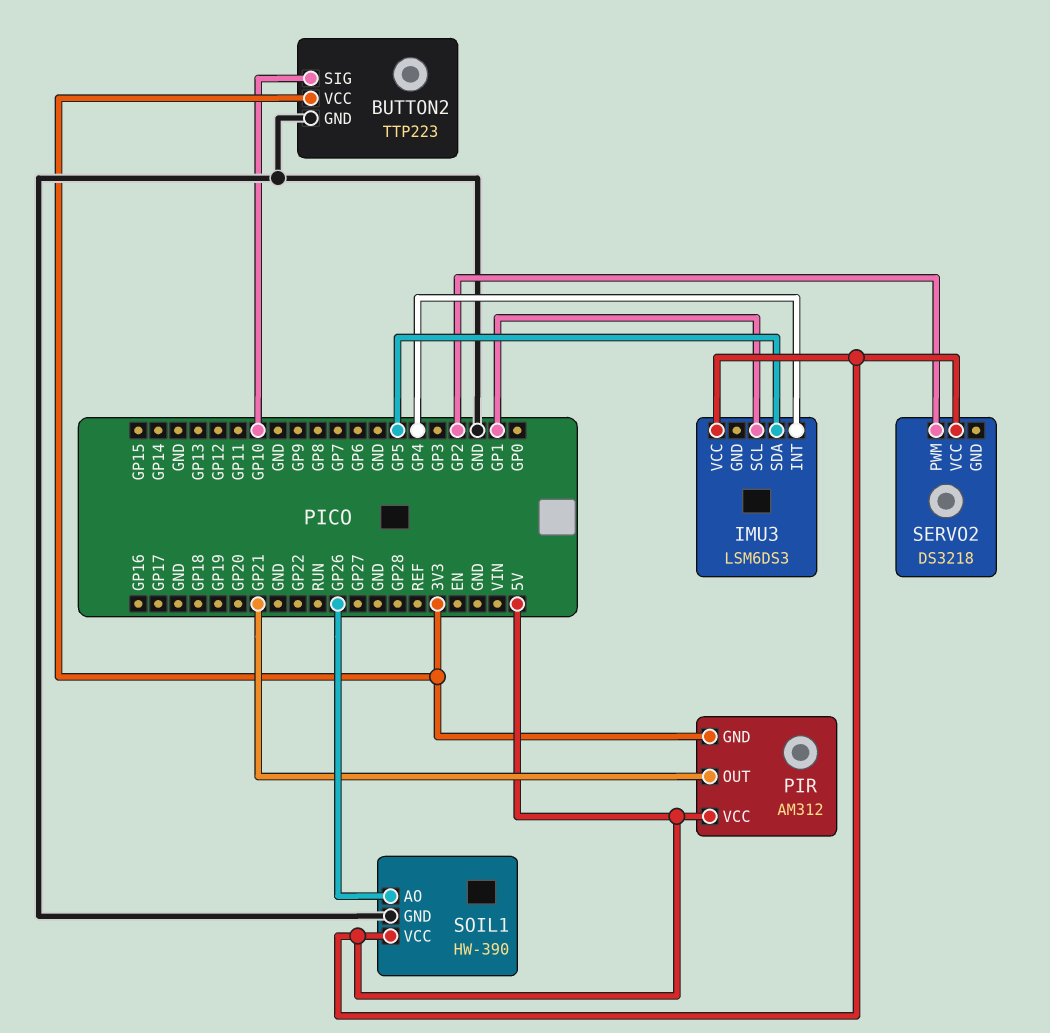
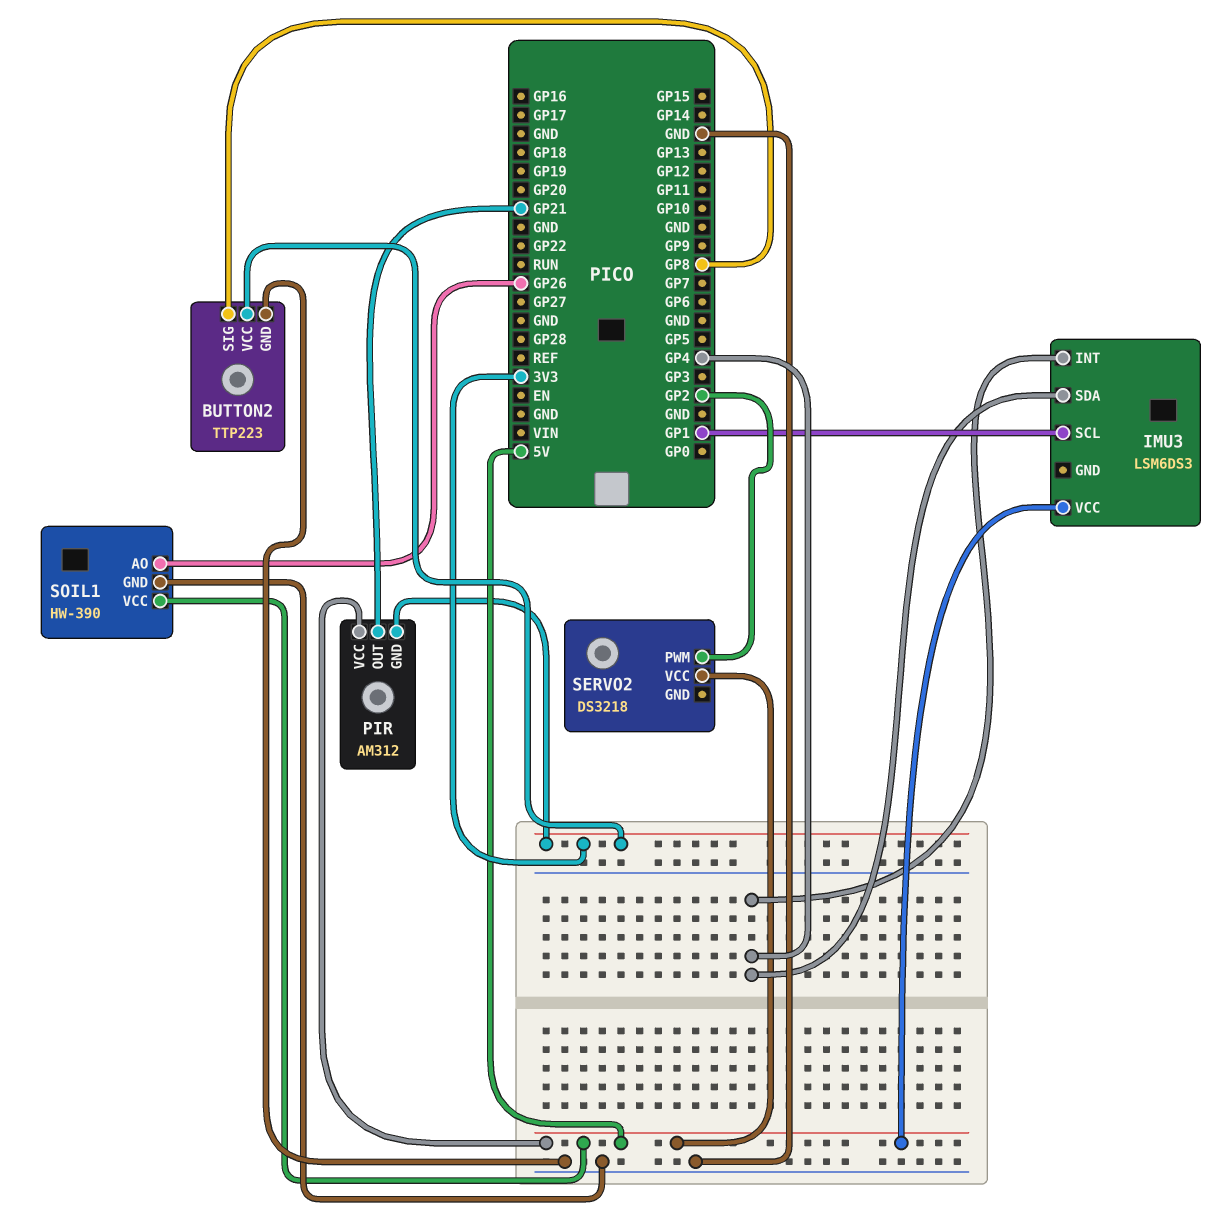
BUTTON2 pin SIG: GP10 -> GP8
IMU3 pin SDA: GP5 -> GP4

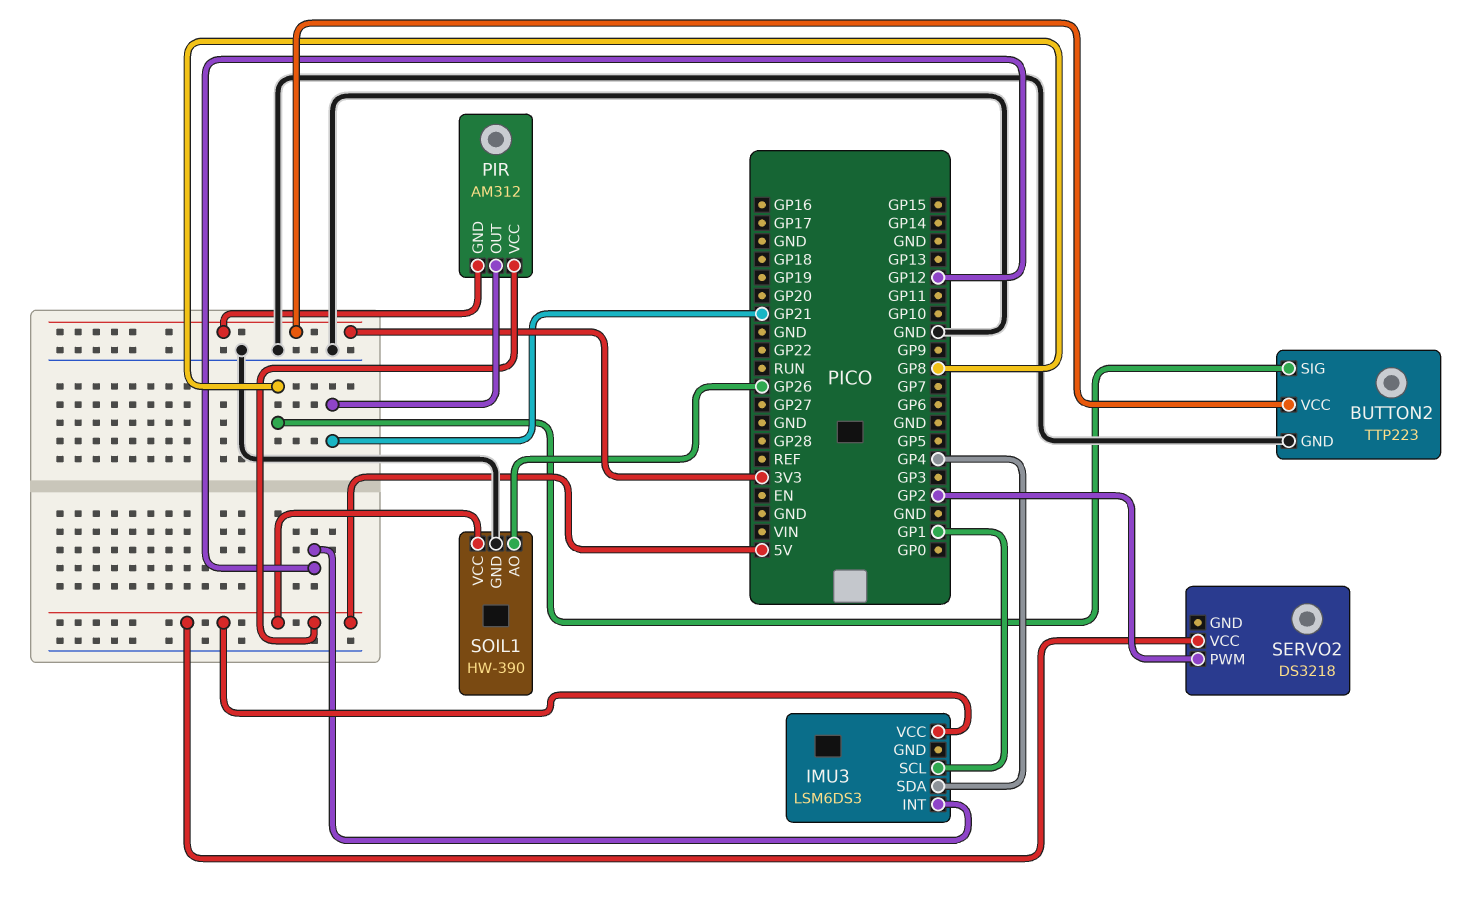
IMU3 pin INT: GP4 -> GP12

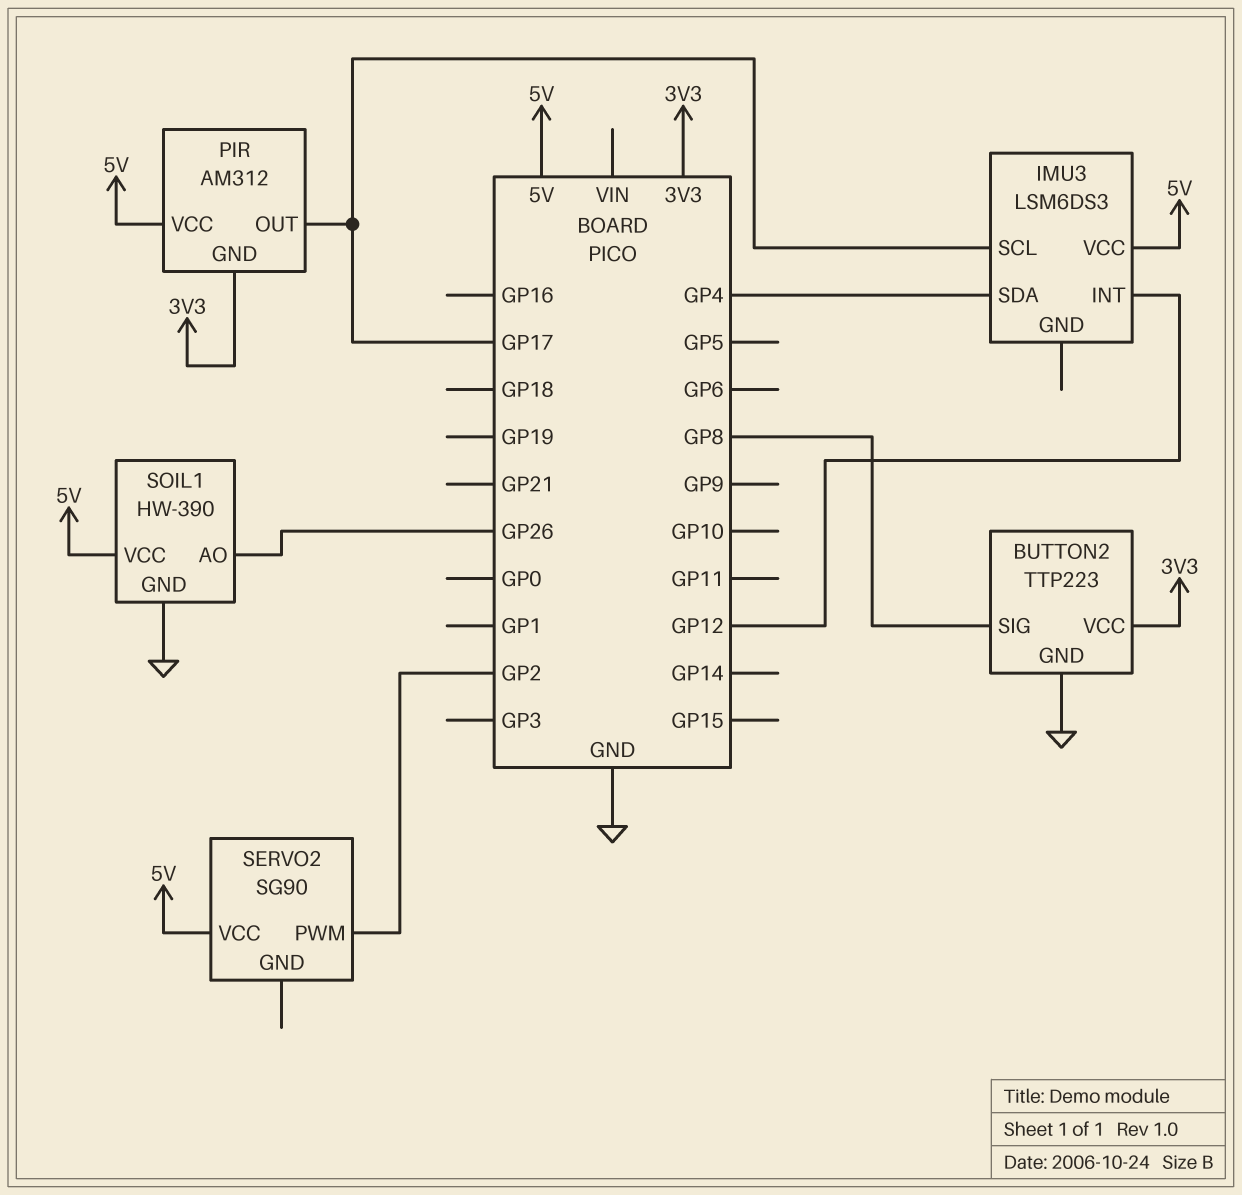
IMU3 pin SCL: GP1 -> GP17
PIR pin OUT: GP21 -> GP17
SERVO2: DS3218 -> SG90

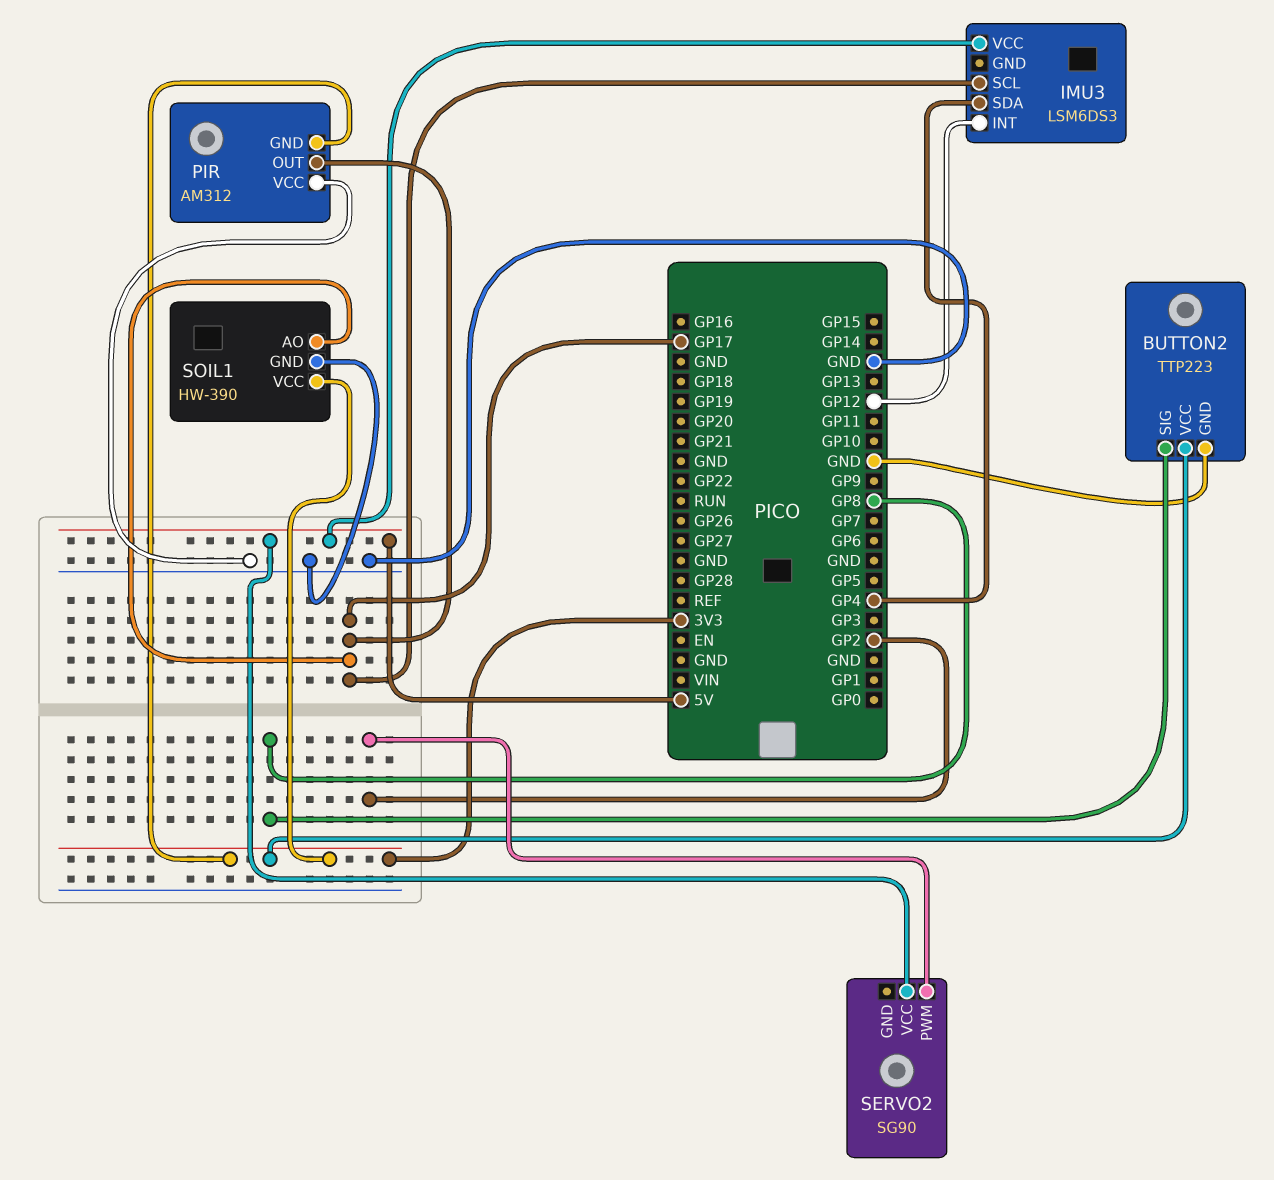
PIR pin VCC: 5V -> GND
SOIL1 pin AO: GP26 -> GP17
SOIL1 pin VCC: 5V -> 3V3

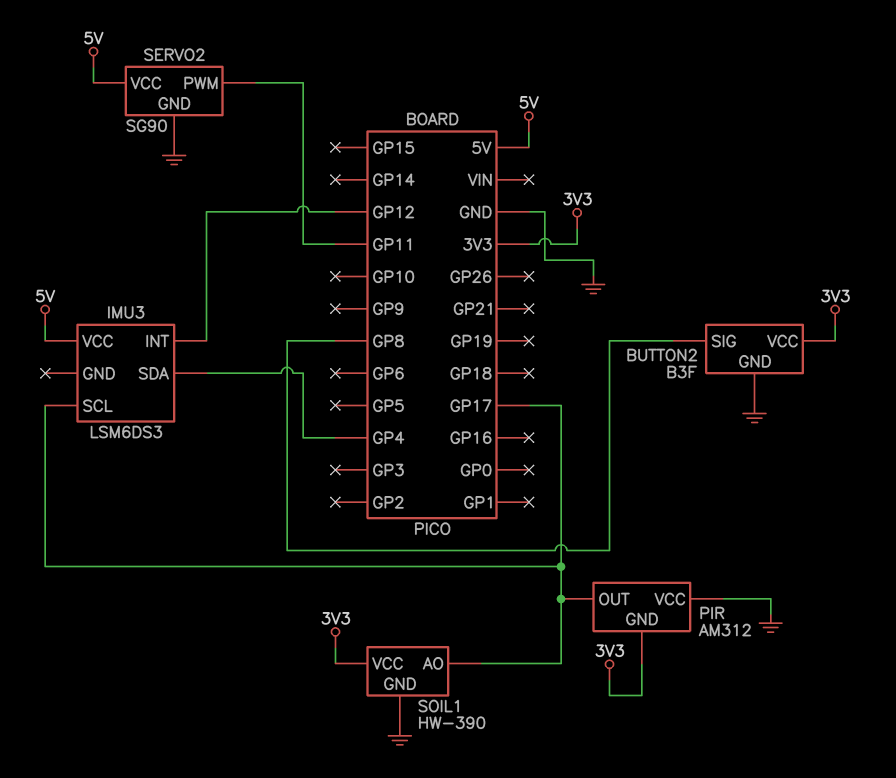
BUTTON2: TTP223 -> B3F
SERVO2 pin GND: none -> GND
SERVO2 pin PWM: GP2 -> GP11

